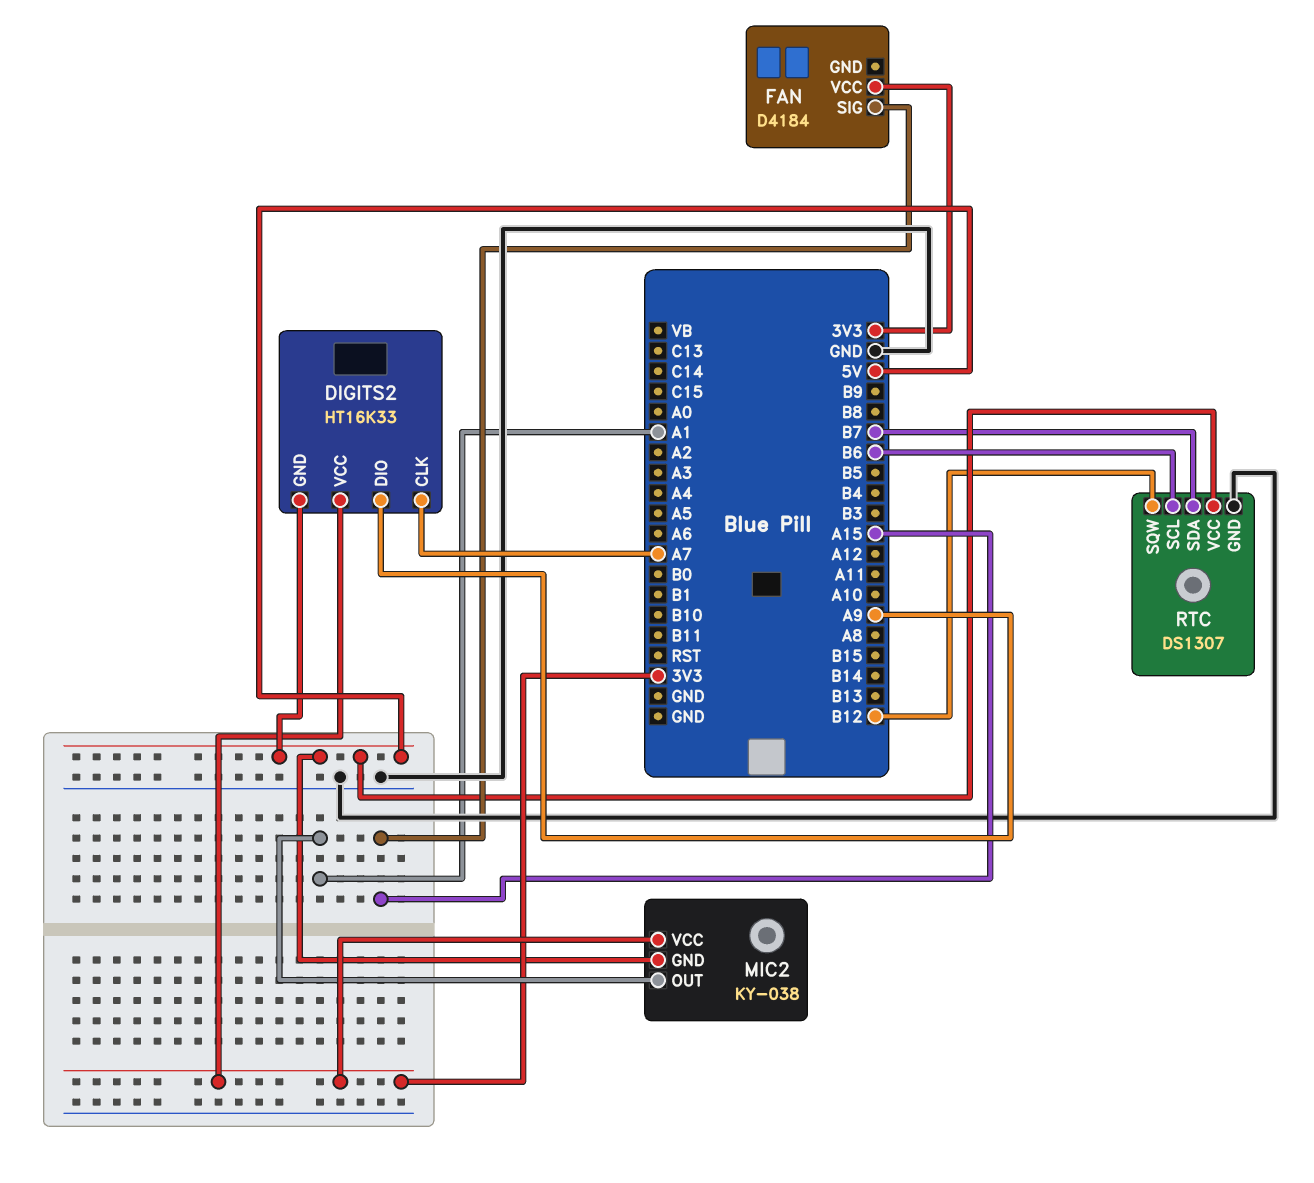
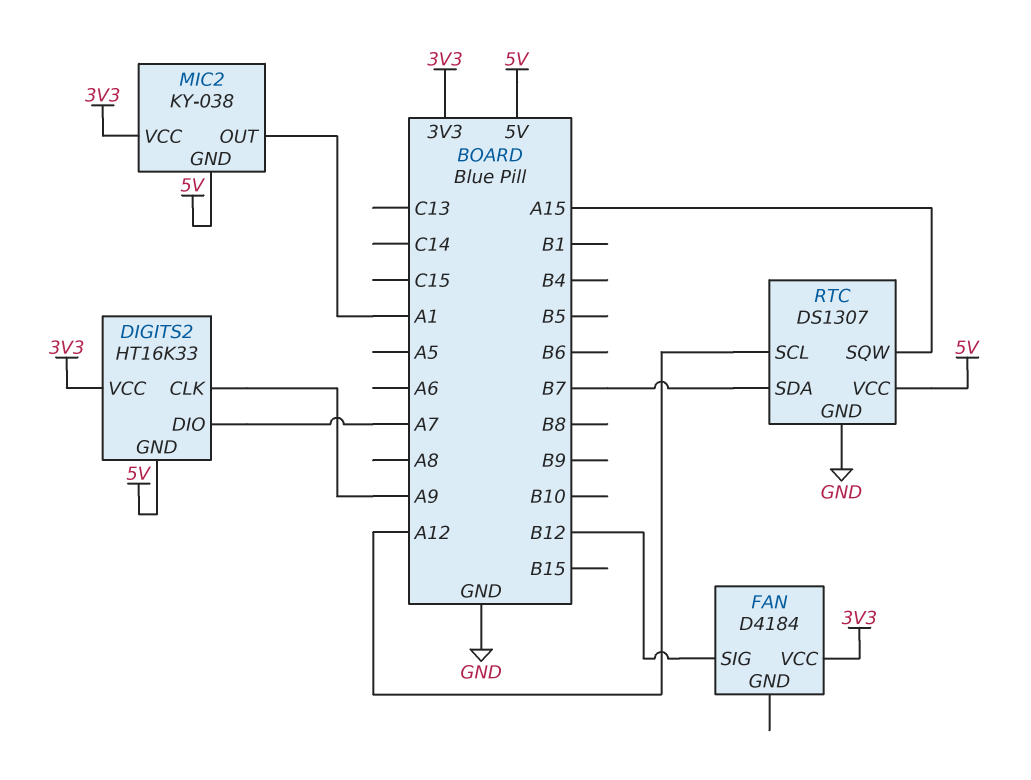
DIGITS2 pin CLK: A7 -> A9
DIGITS2 pin DIO: A9 -> A7
FAN pin SIG: A15 -> B12
RTC pin SCL: B6 -> A12
RTC pin SQW: B12 -> A15

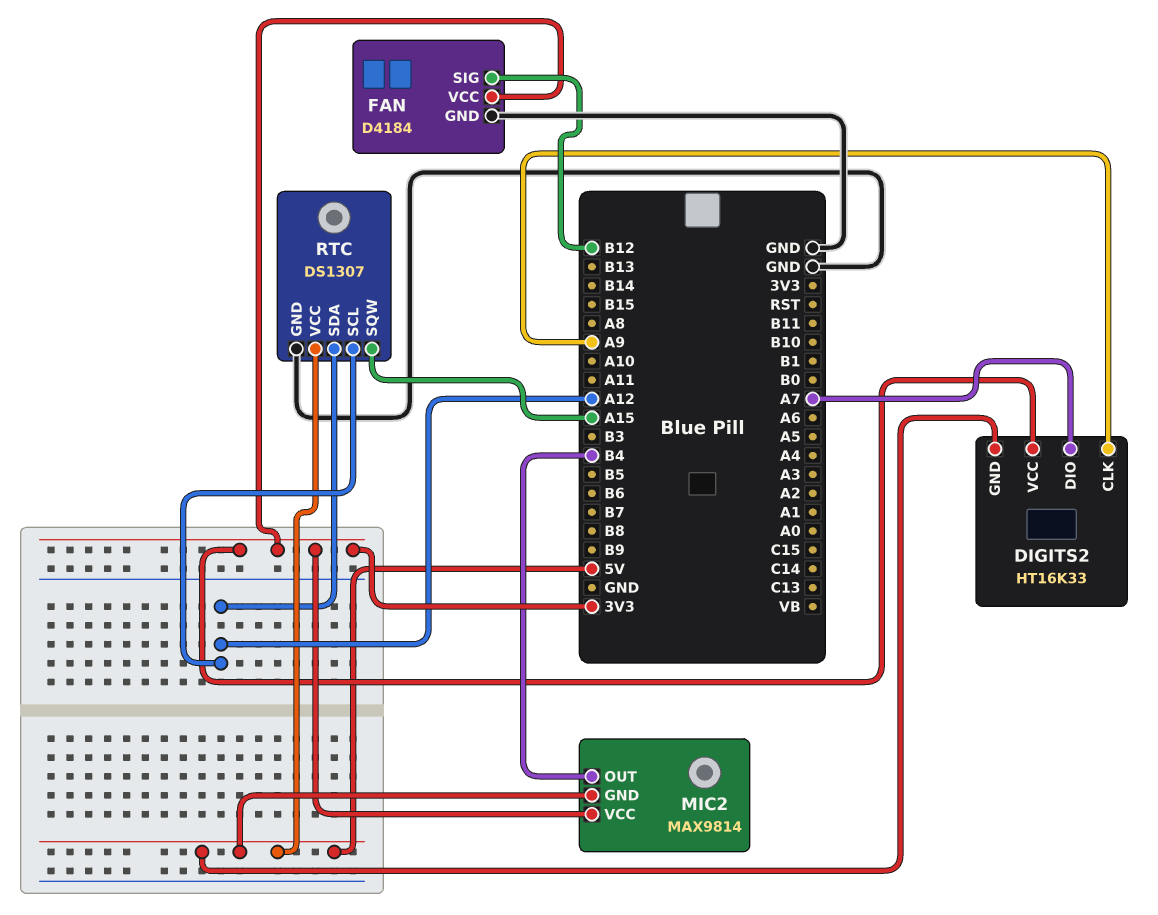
FAN pin GND: none -> GND
MIC2: KY-038 -> MAX9814
MIC2 pin OUT: A1 -> B4
RTC pin SDA: B7 -> A12

